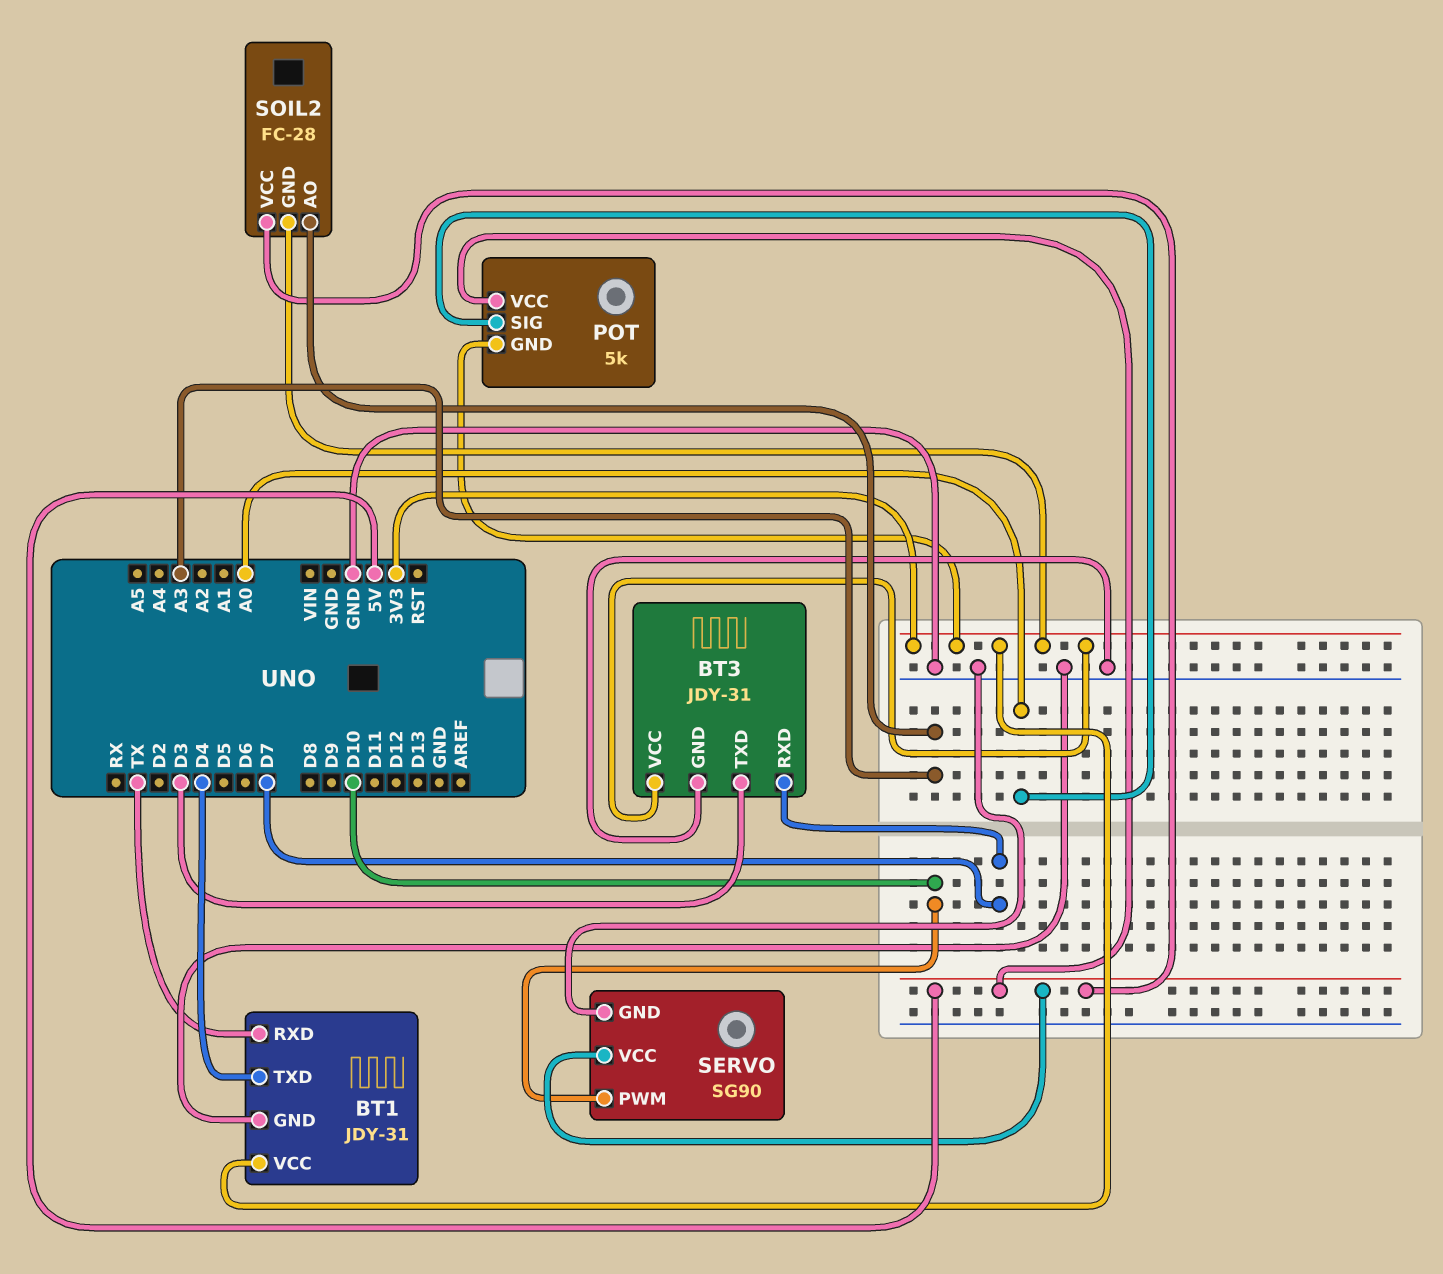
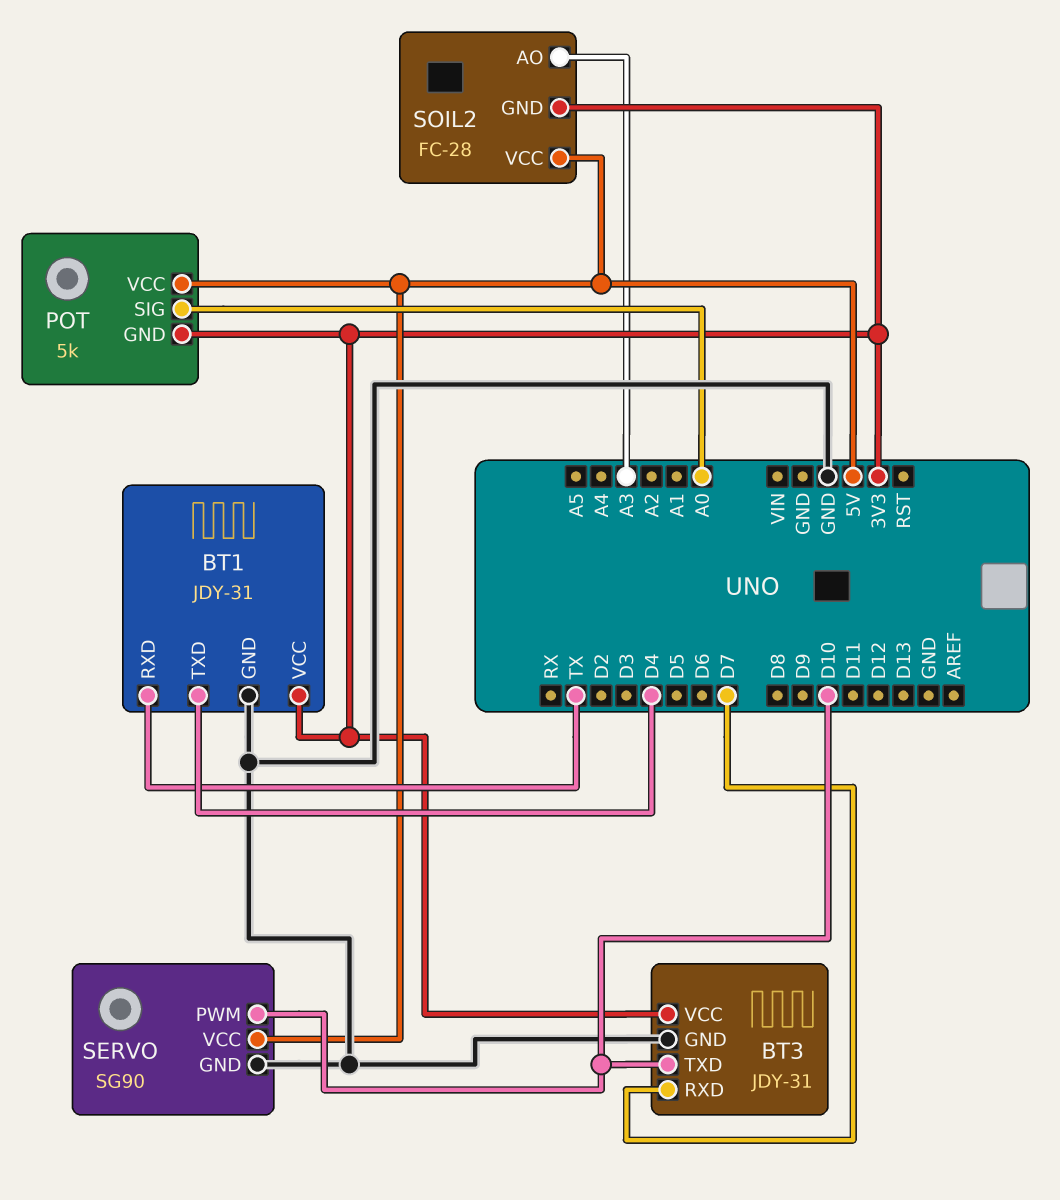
BT3 pin TXD: D3 -> D10

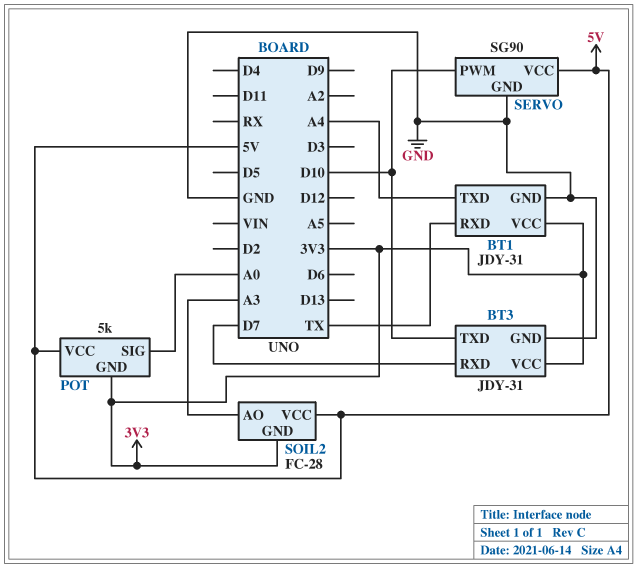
BT1 pin TXD: D4 -> A4

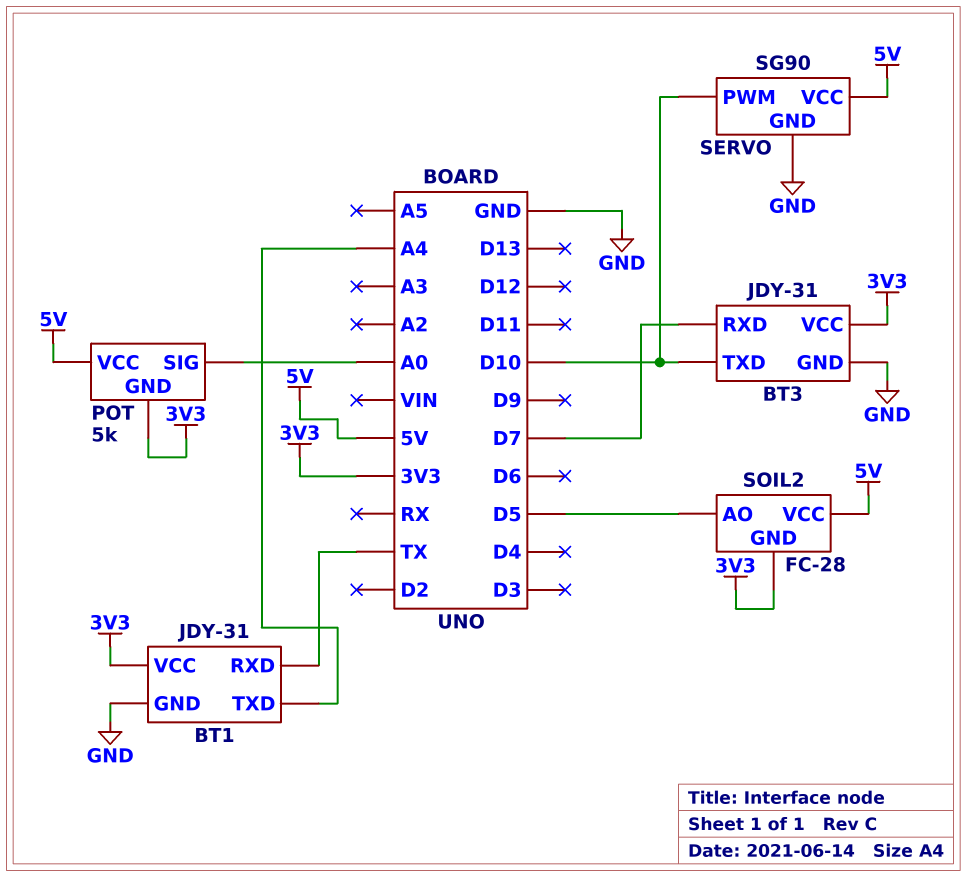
SOIL2 pin AO: A3 -> D5

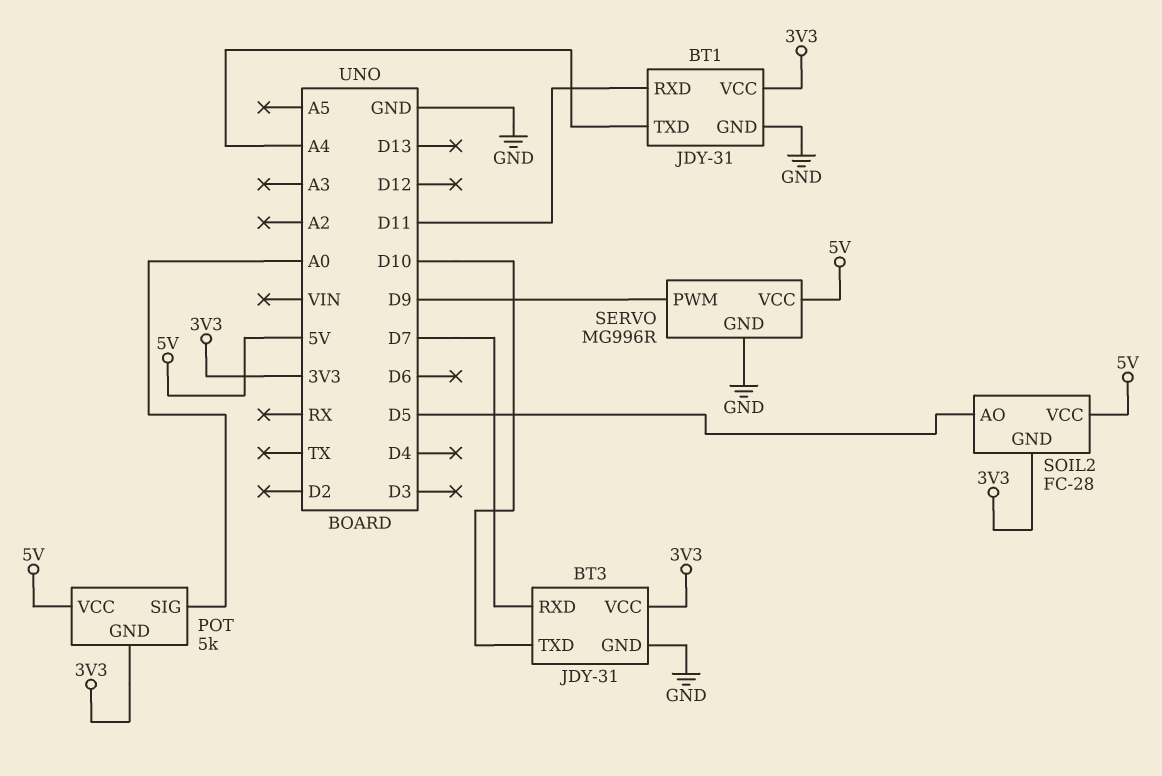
BT1 pin RXD: TX -> D11
SERVO: SG90 -> MG996R
SERVO pin PWM: D10 -> D9

